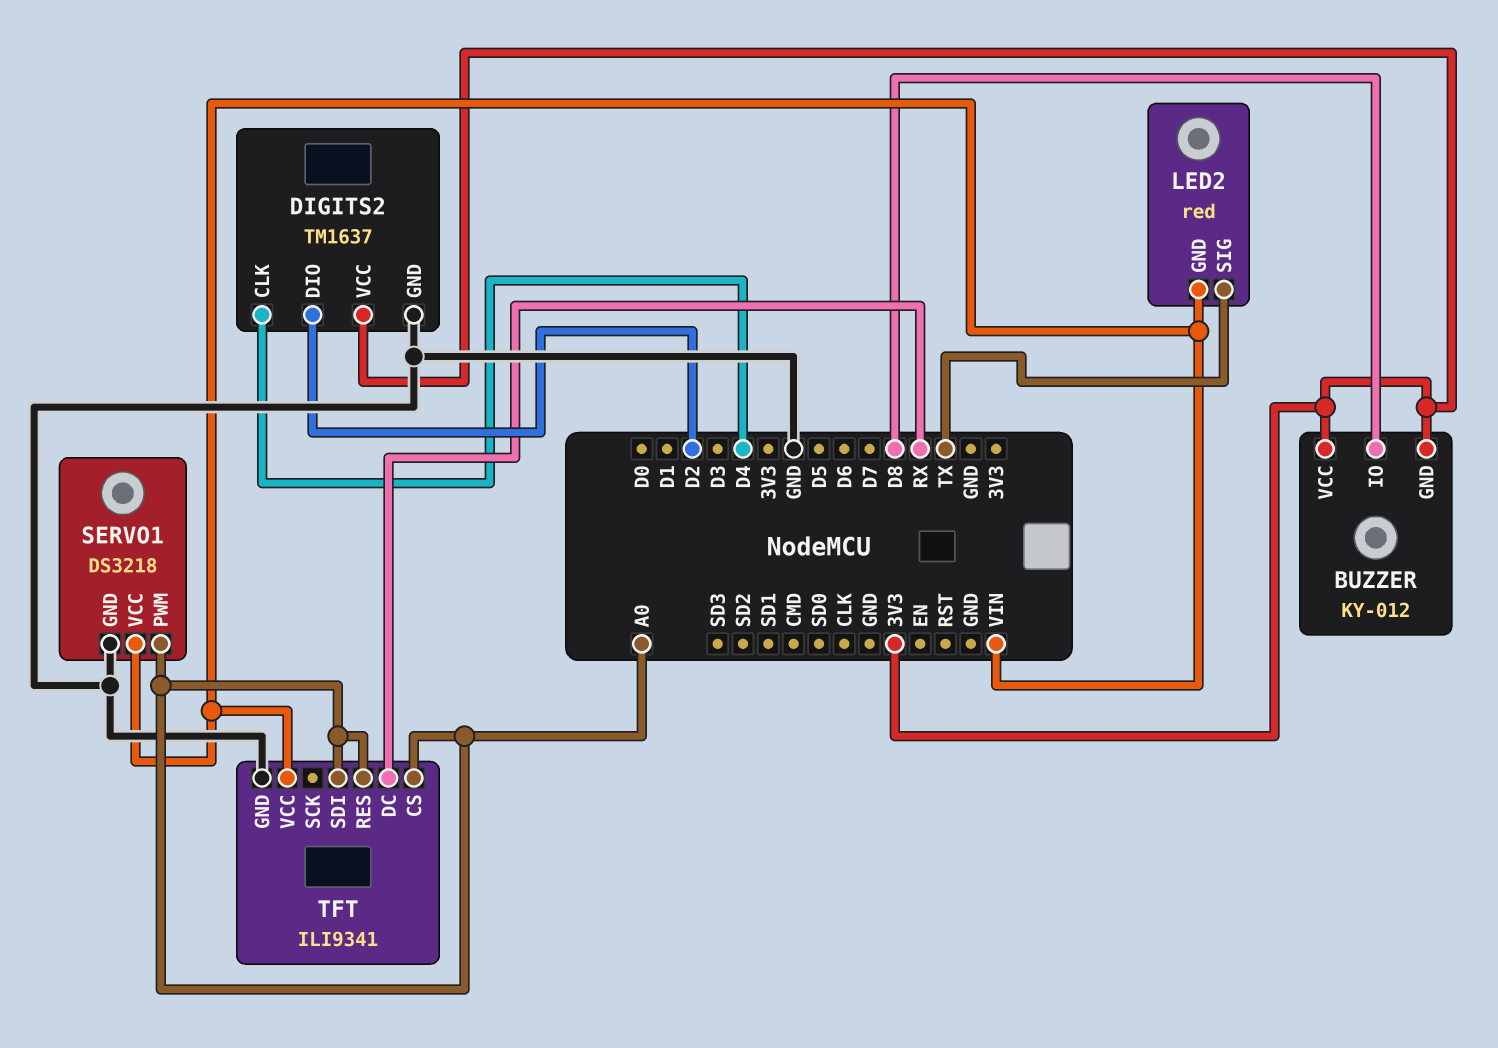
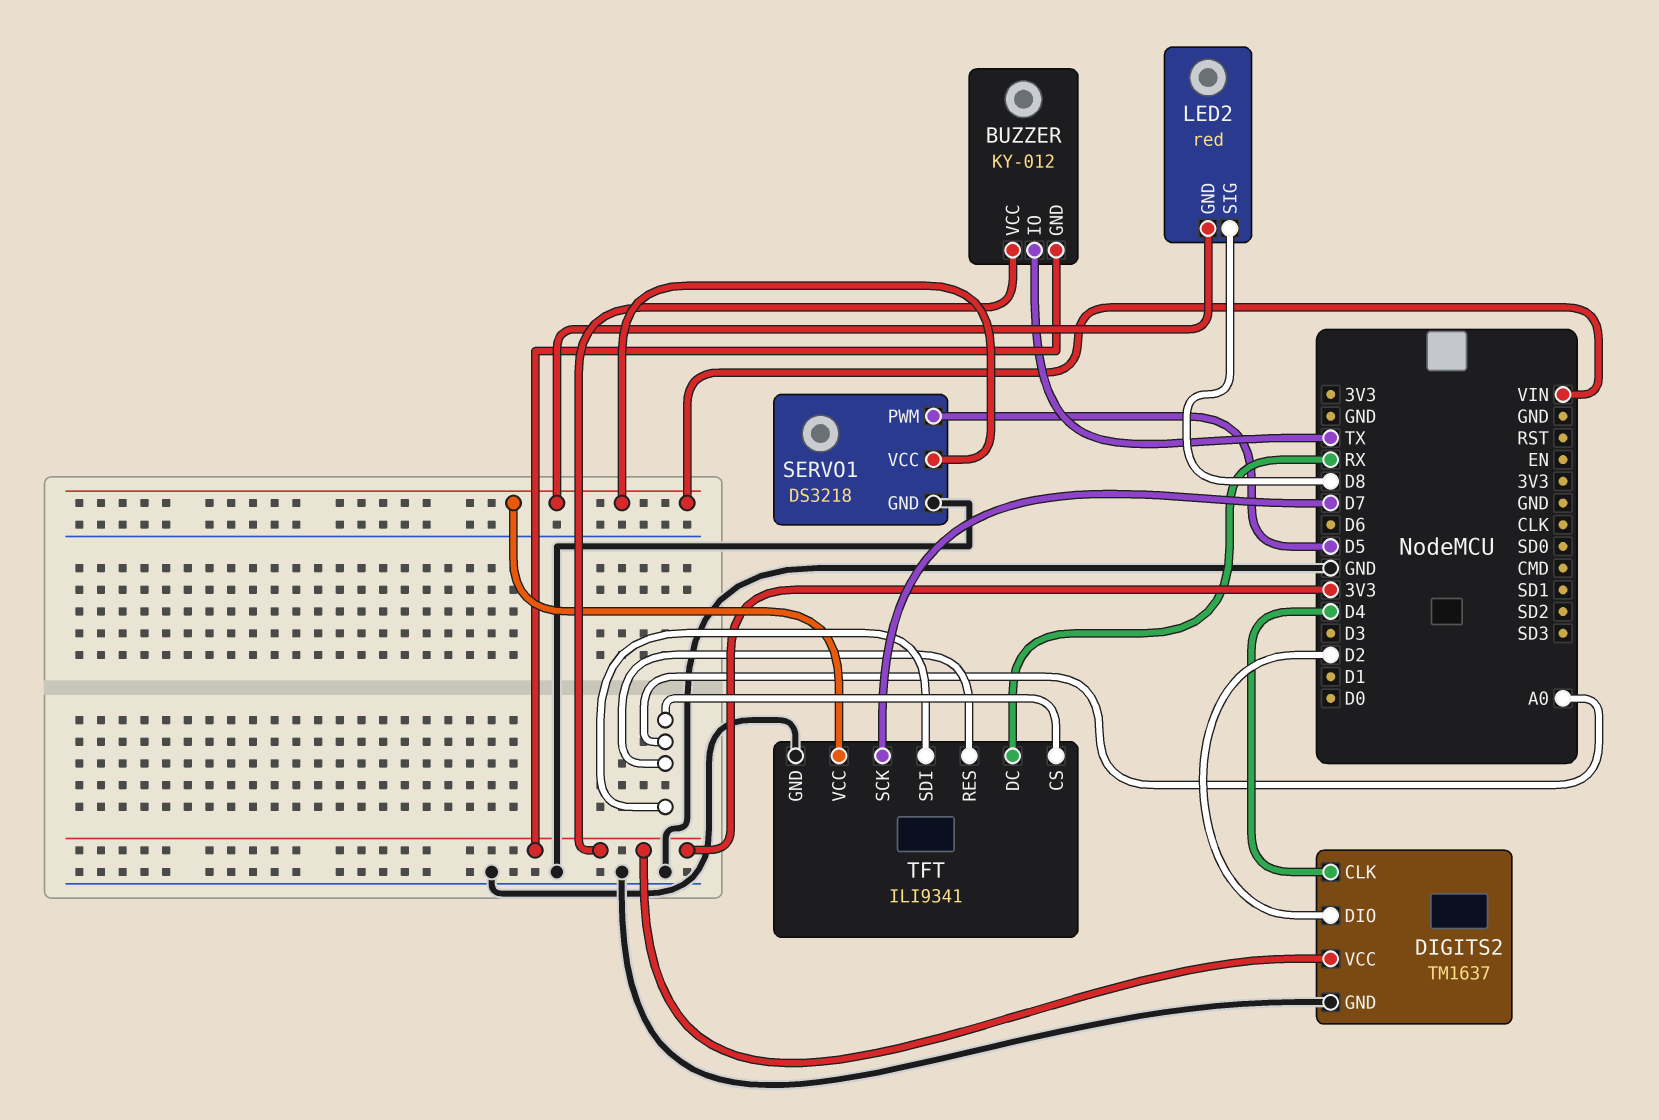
BUZZER pin IO: D8 -> TX
LED2 pin SIG: TX -> D8
SERVO1 pin PWM: A0 -> D5
TFT pin SCK: none -> D7

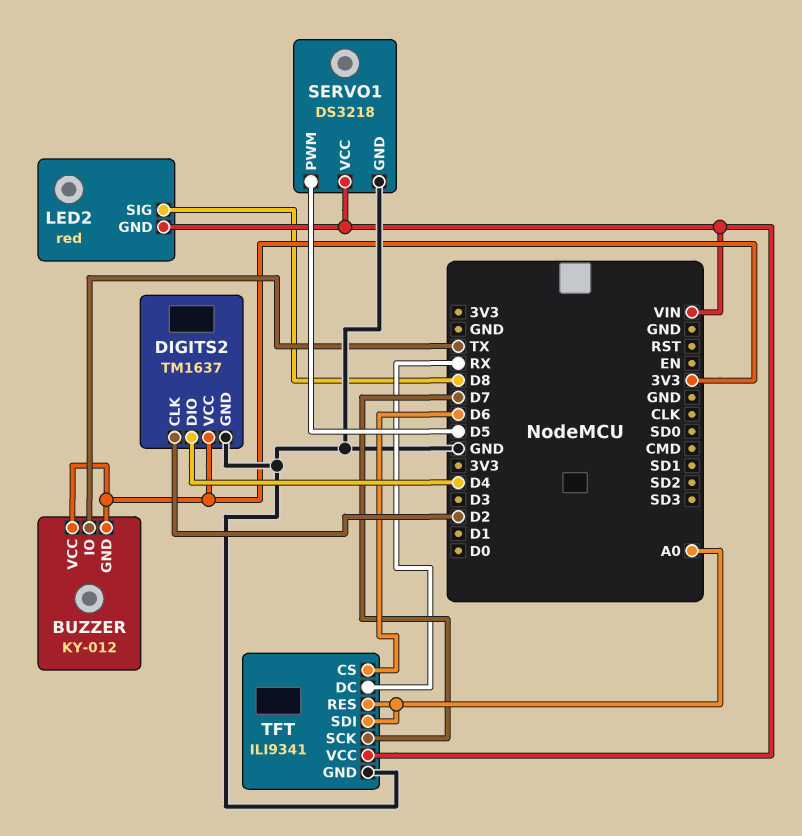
DIGITS2 pin CLK: D4 -> D2
DIGITS2 pin DIO: D2 -> D4
TFT pin CS: A0 -> D6

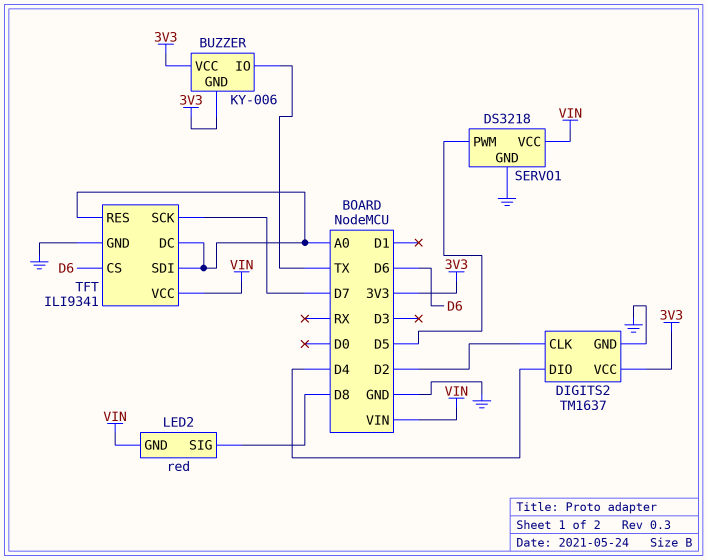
BUZZER: KY-012 -> KY-006
TFT pin DC: RX -> A0

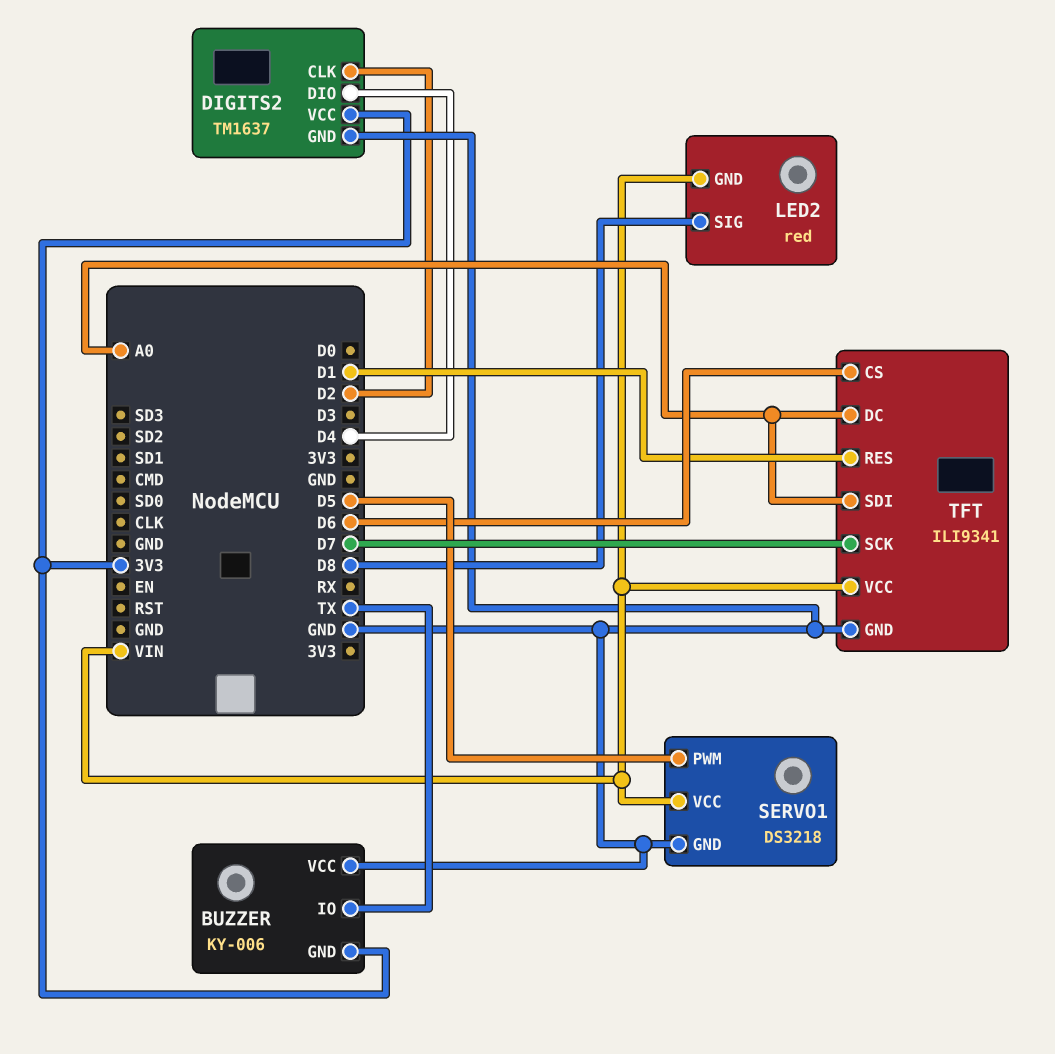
BUZZER pin VCC: 3V3 -> GND
TFT pin RES: A0 -> D1

